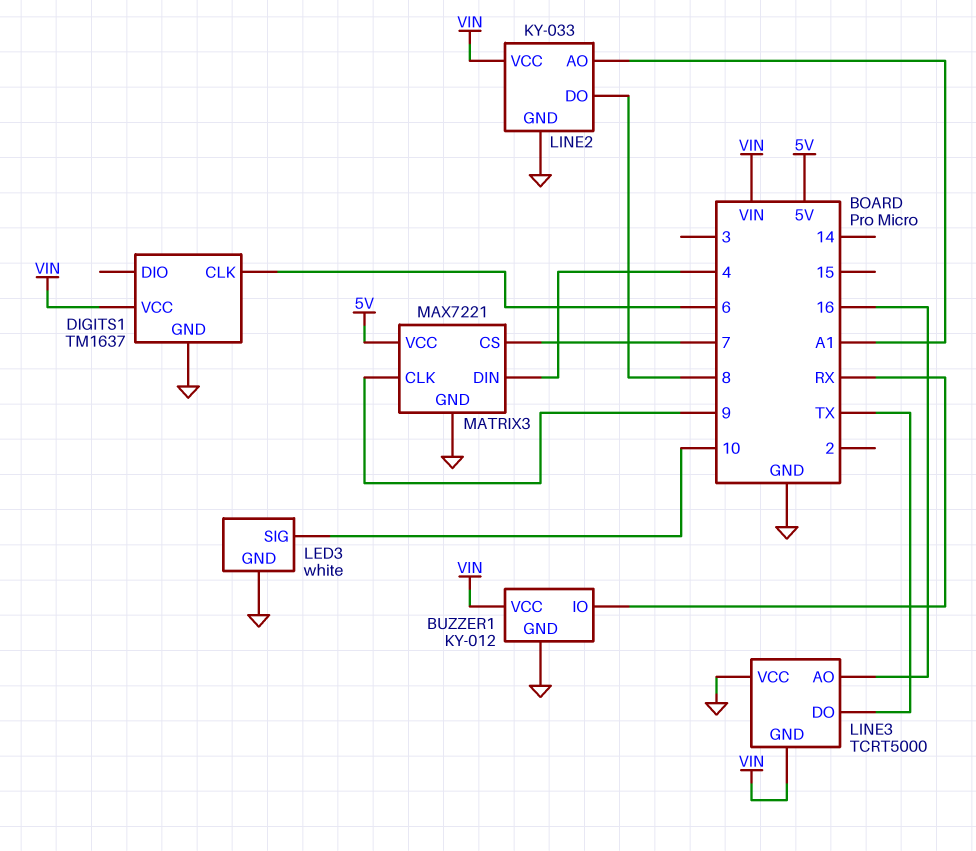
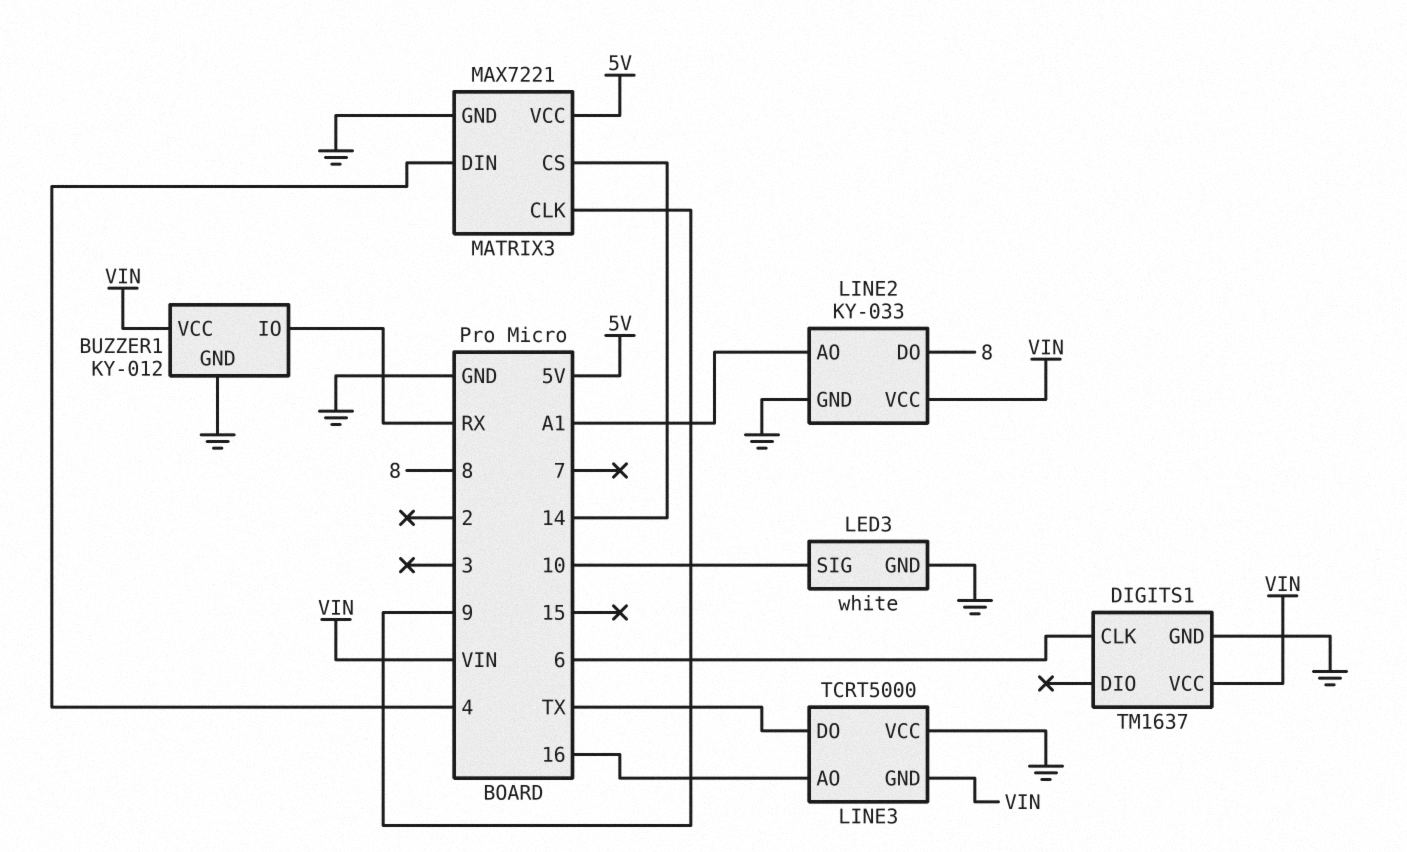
MATRIX3 pin CS: 7 -> 14

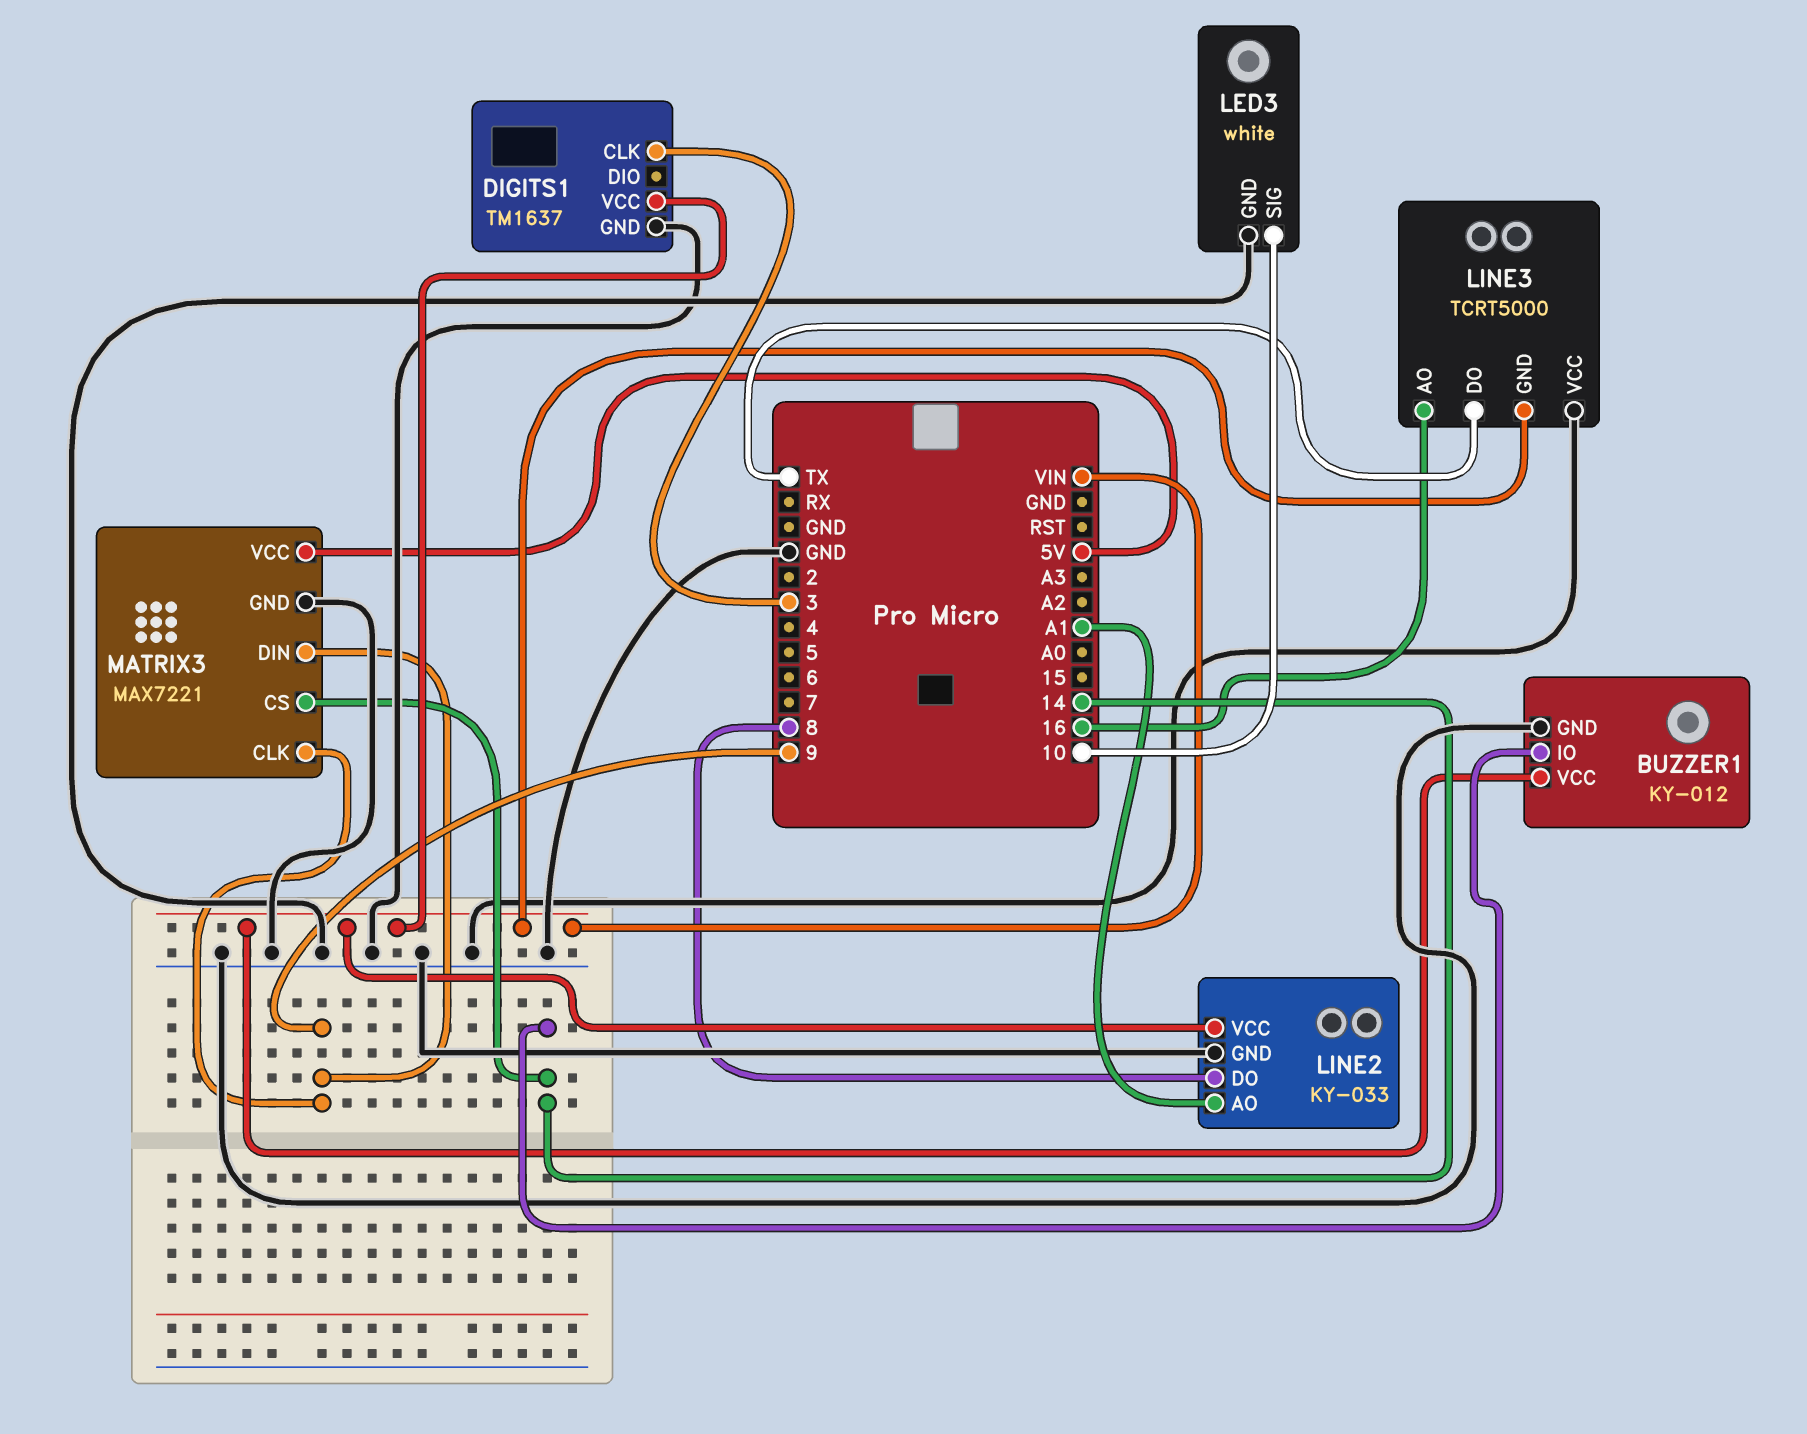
BUZZER1 pin IO: RX -> 14
DIGITS1 pin CLK: 6 -> 3
MATRIX3 pin DIN: 4 -> 9

